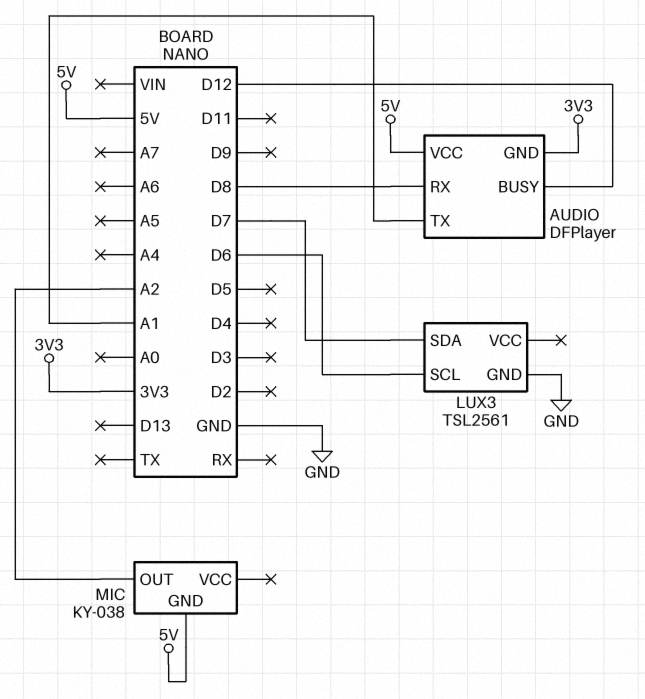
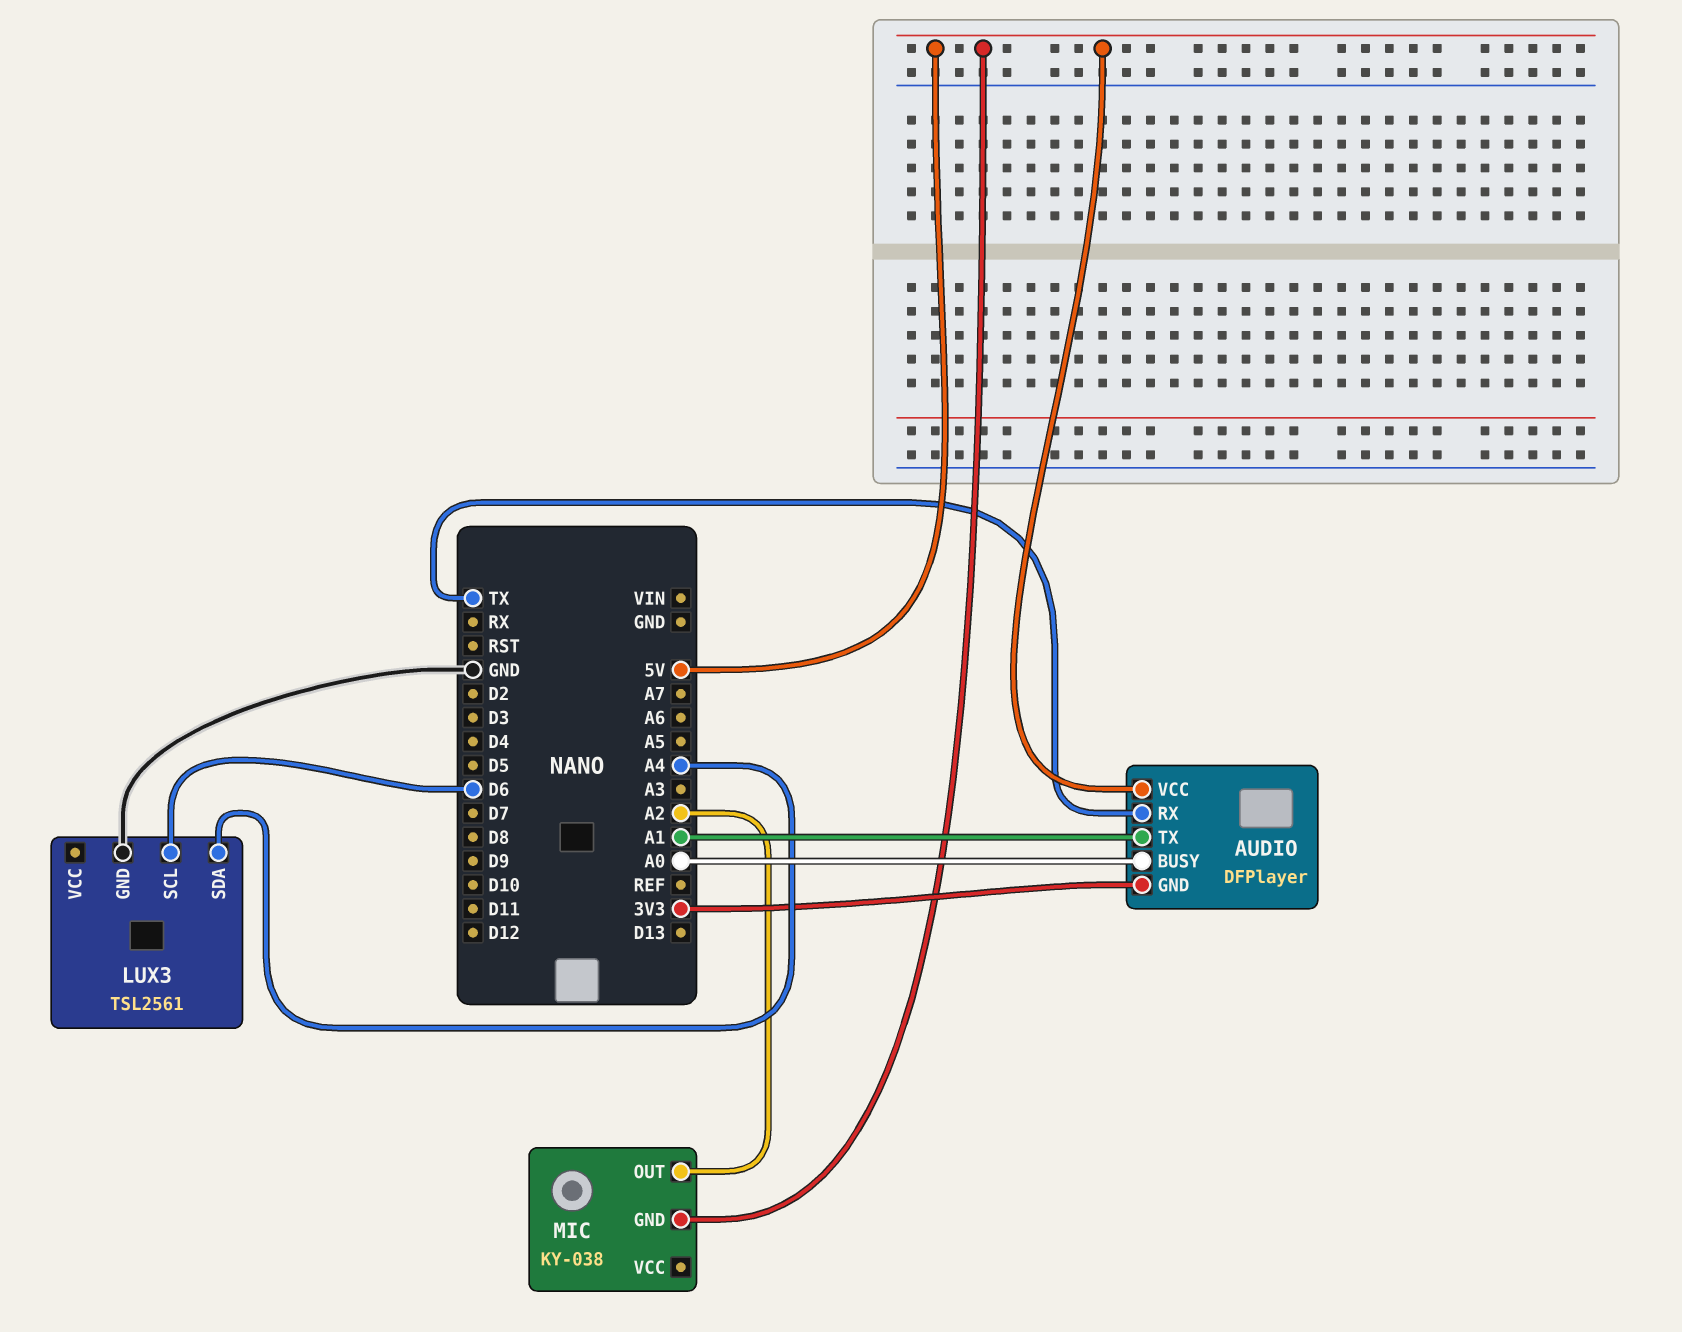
AUDIO pin BUSY: D12 -> A0
AUDIO pin RX: D8 -> TX
LUX3 pin SDA: D7 -> A4

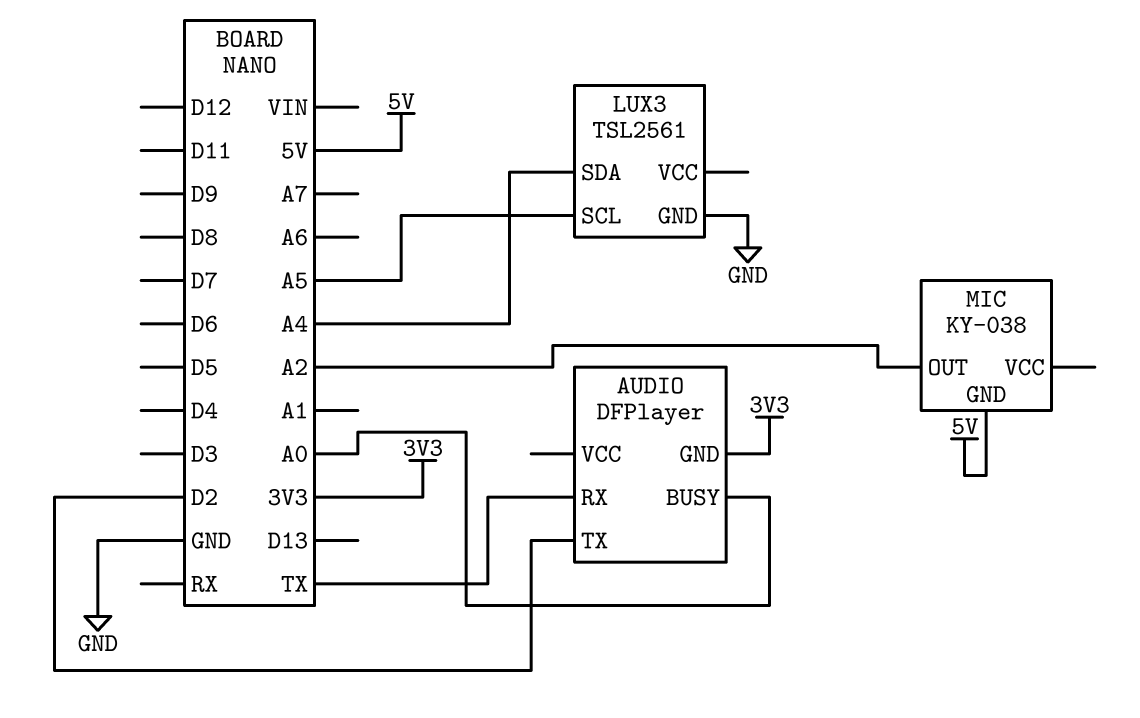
AUDIO pin TX: A1 -> D2
AUDIO pin VCC: 5V -> none
LUX3 pin SCL: D6 -> A5

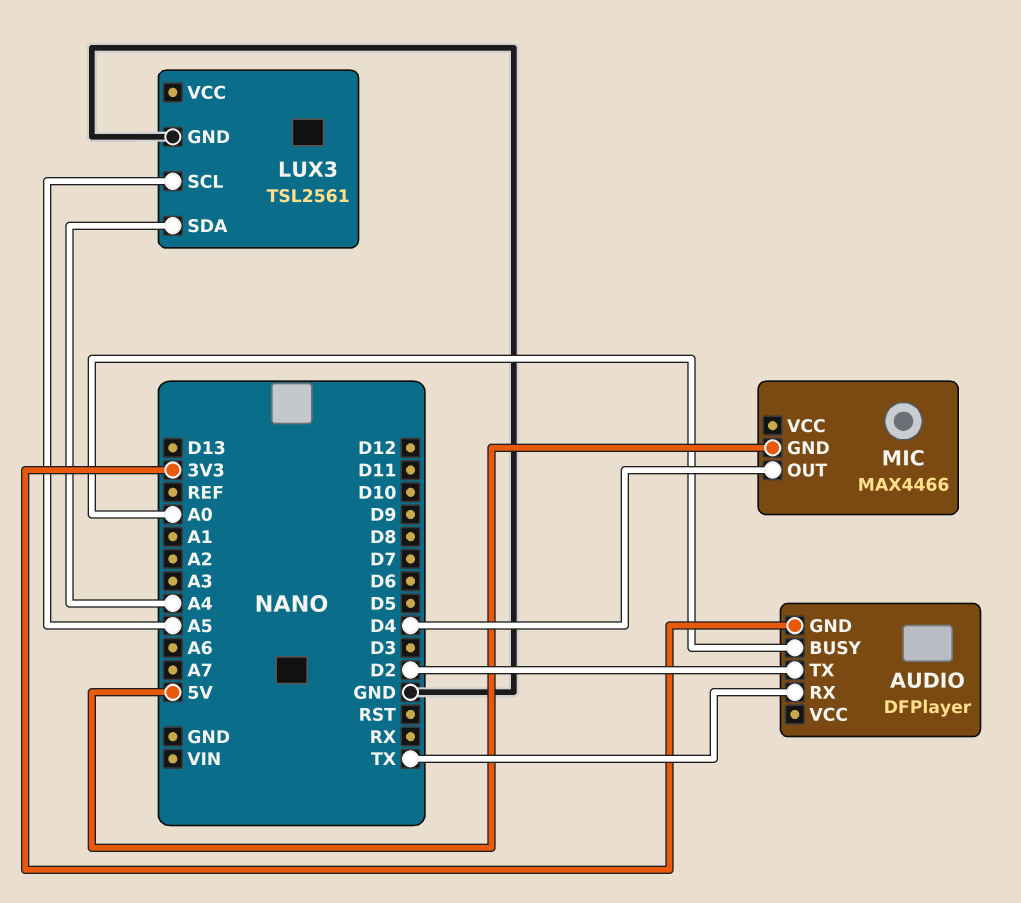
MIC: KY-038 -> MAX4466
MIC pin OUT: A2 -> D4

